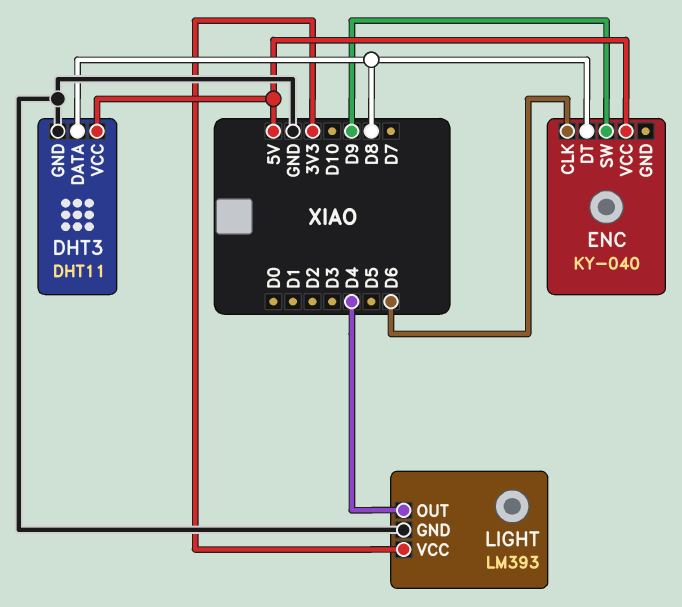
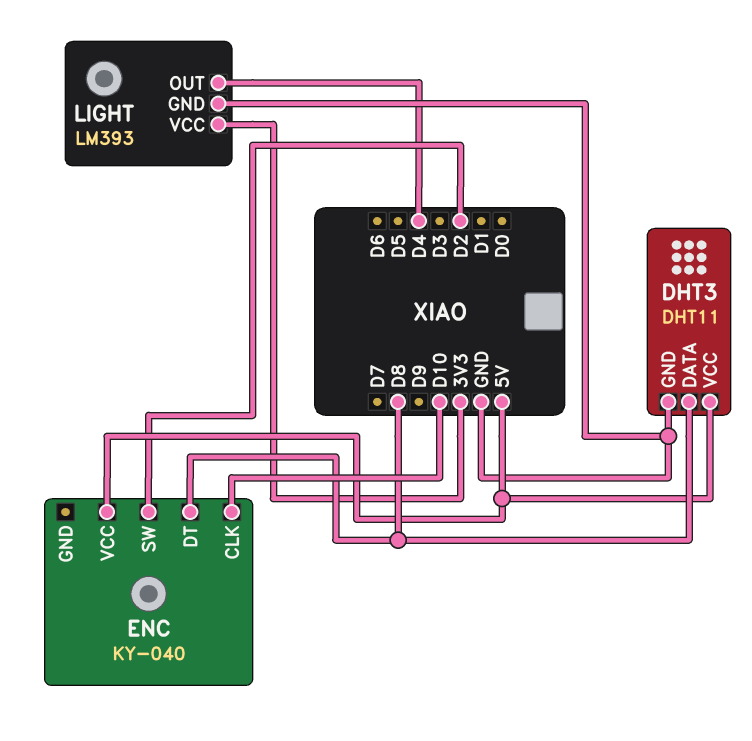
ENC pin CLK: D6 -> D10
ENC pin SW: D9 -> D2

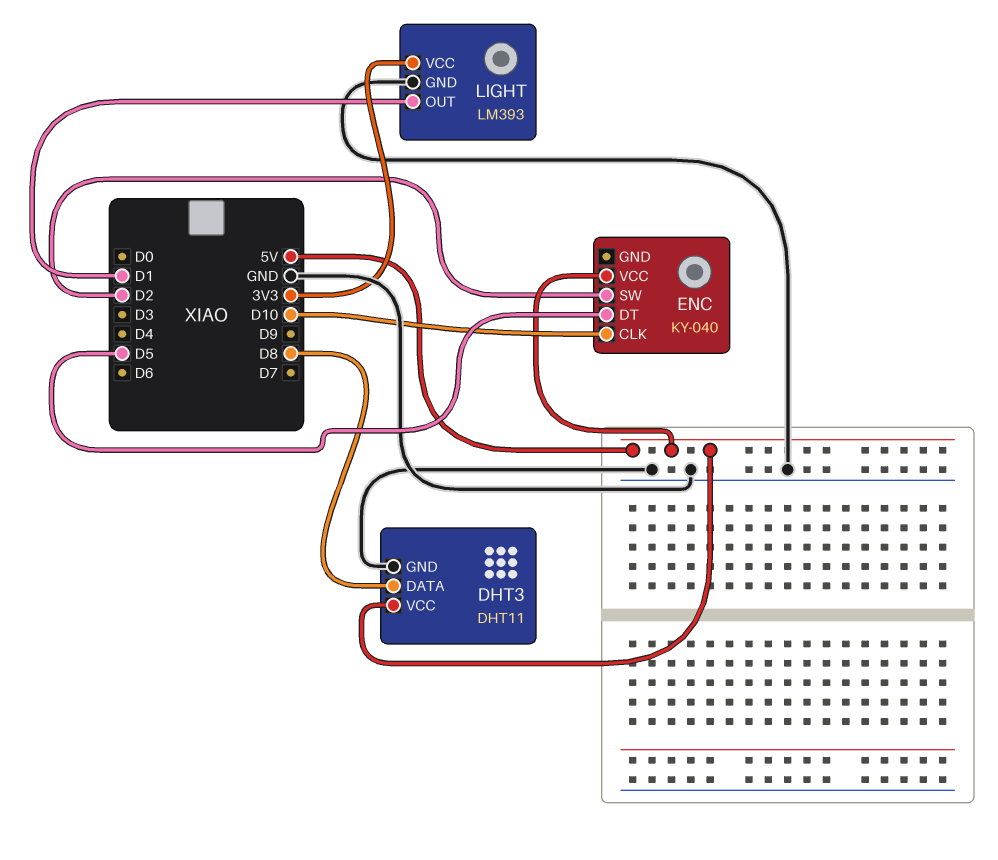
ENC pin DT: D8 -> D5
LIGHT pin OUT: D4 -> D1

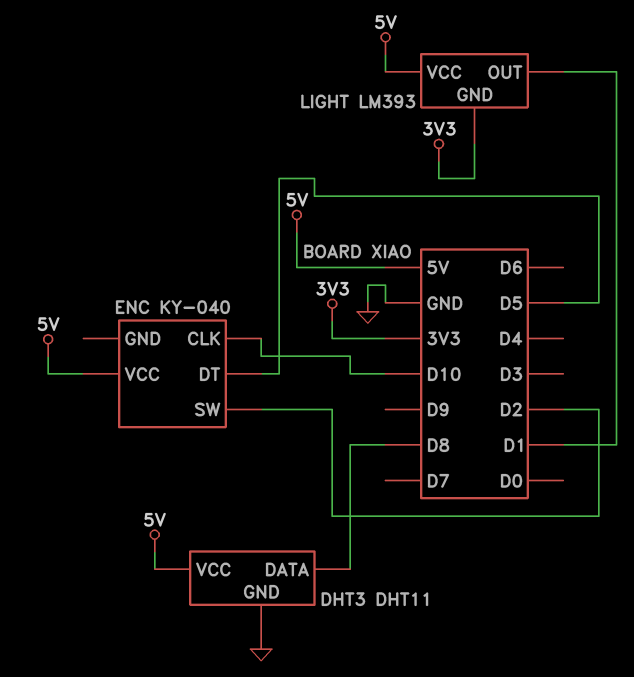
LIGHT pin GND: GND -> 3V3
LIGHT pin VCC: 3V3 -> 5V

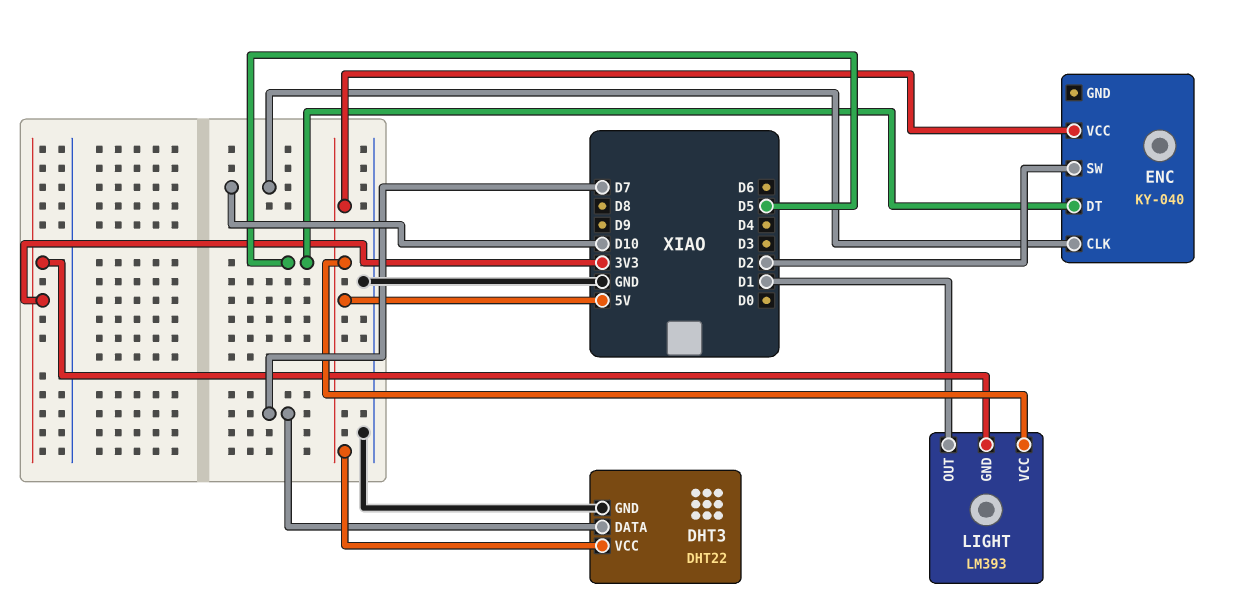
DHT3: DHT11 -> DHT22
DHT3 pin DATA: D8 -> D7

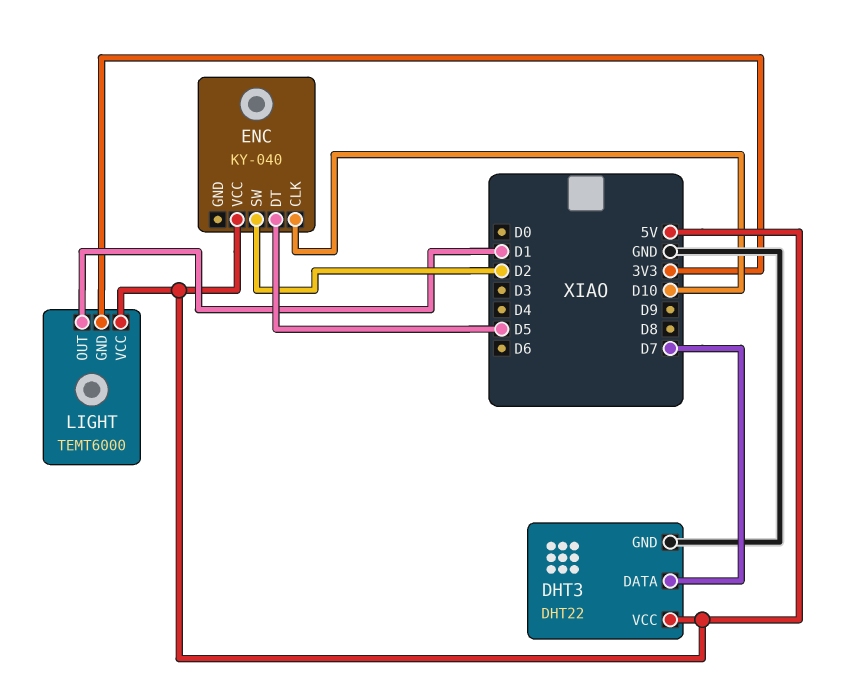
LIGHT: LM393 -> TEMT6000

